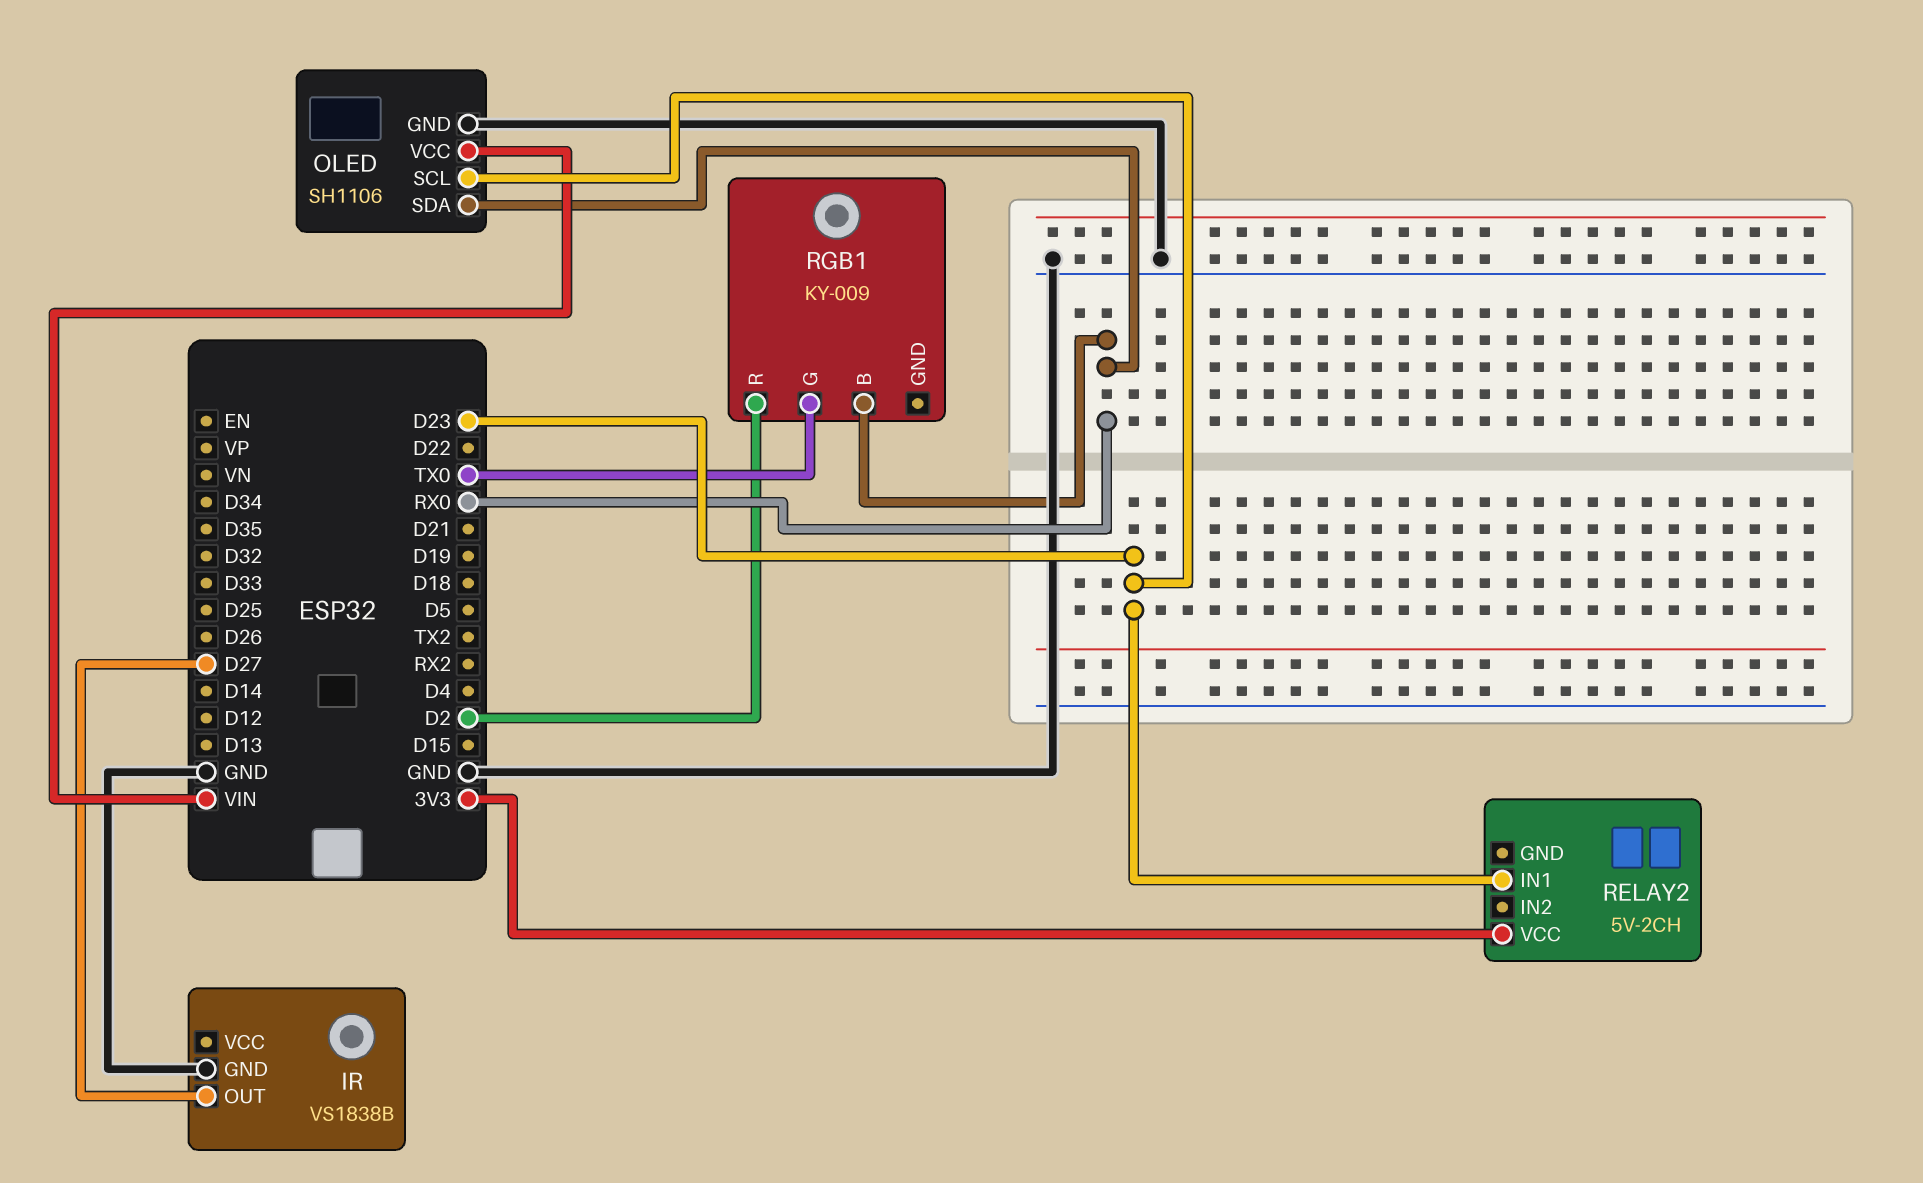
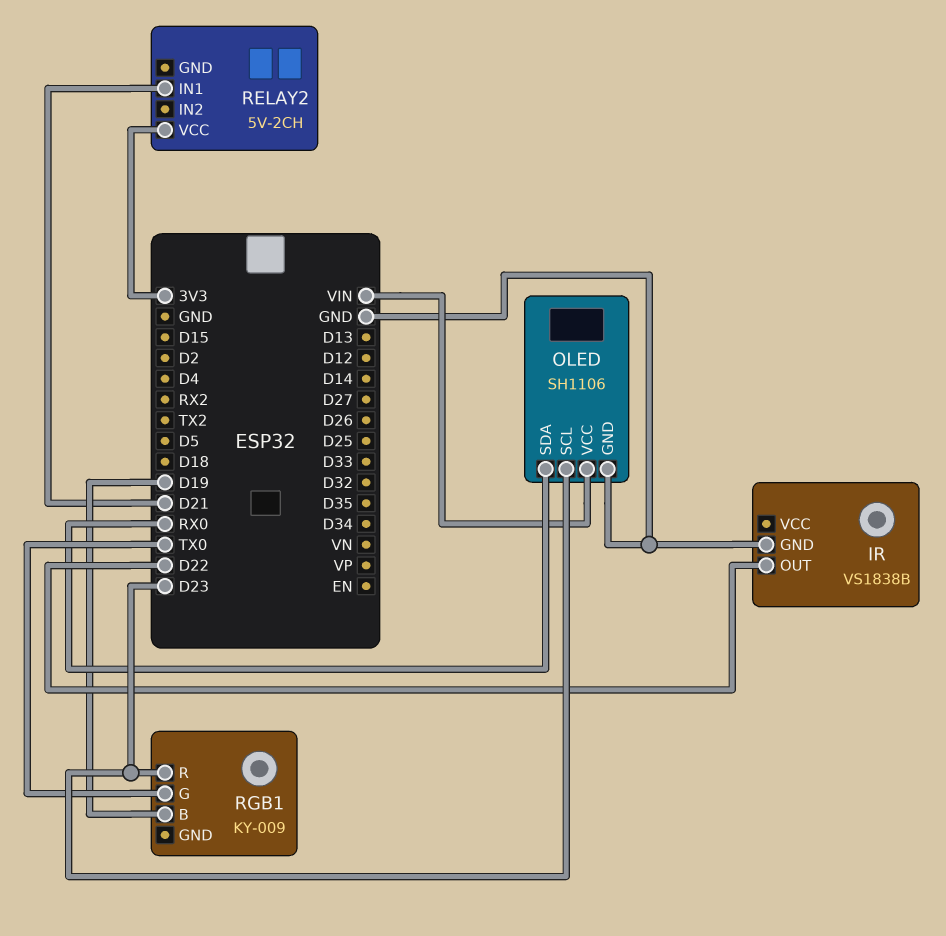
IR pin OUT: D27 -> D22
RELAY2 pin IN1: D23 -> D21
RGB1 pin B: RX0 -> D19
RGB1 pin R: D2 -> D23

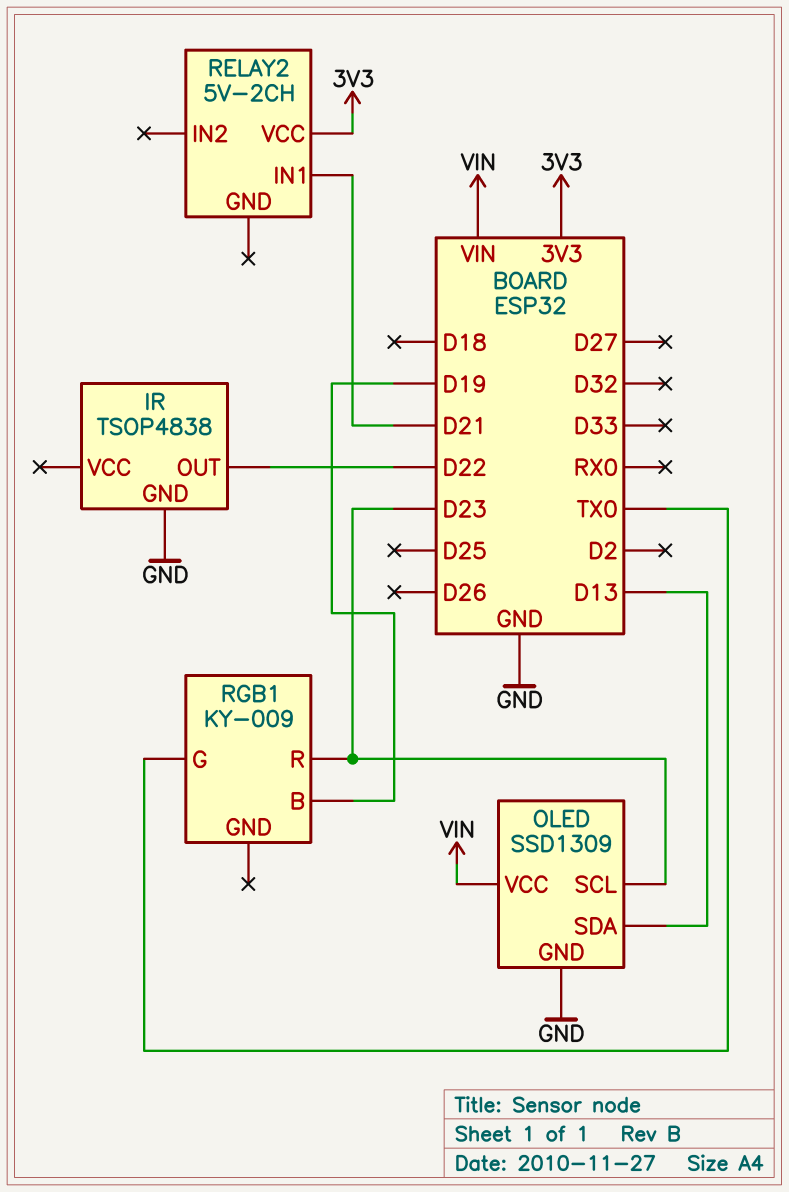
IR: VS1838B -> TSOP4838
OLED: SH1106 -> SSD1309
OLED pin SDA: RX0 -> D13

